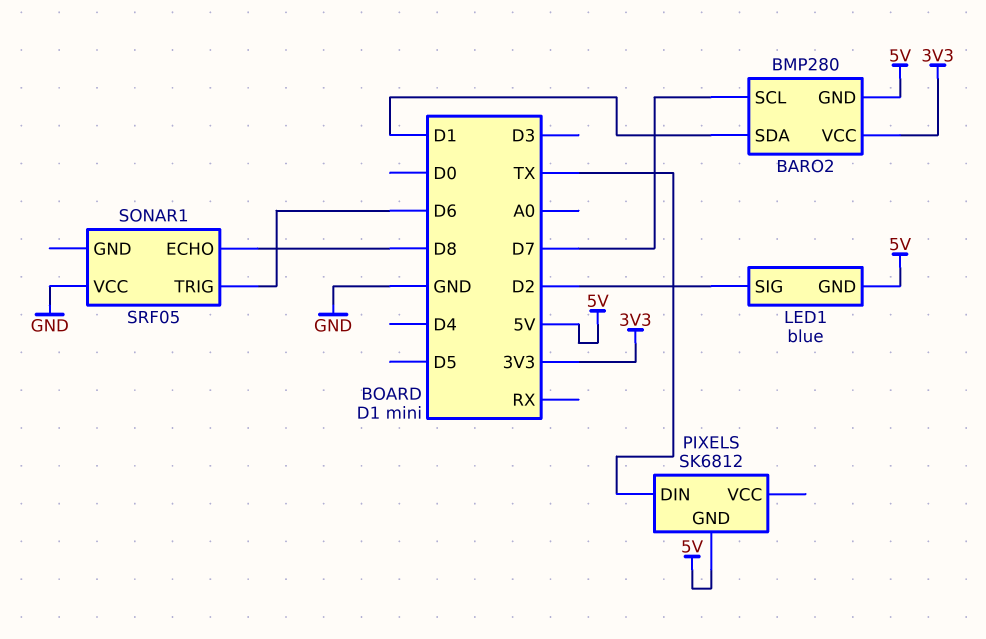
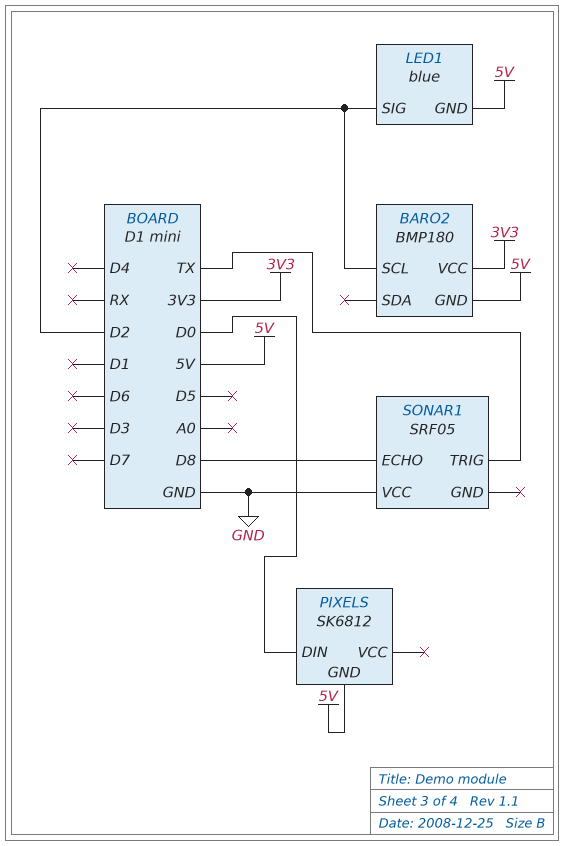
BARO2: BMP280 -> BMP180
BARO2 pin SCL: D7 -> D2
BARO2 pin SDA: D1 -> none
PIXELS pin DIN: TX -> D0
SONAR1 pin TRIG: D6 -> TX

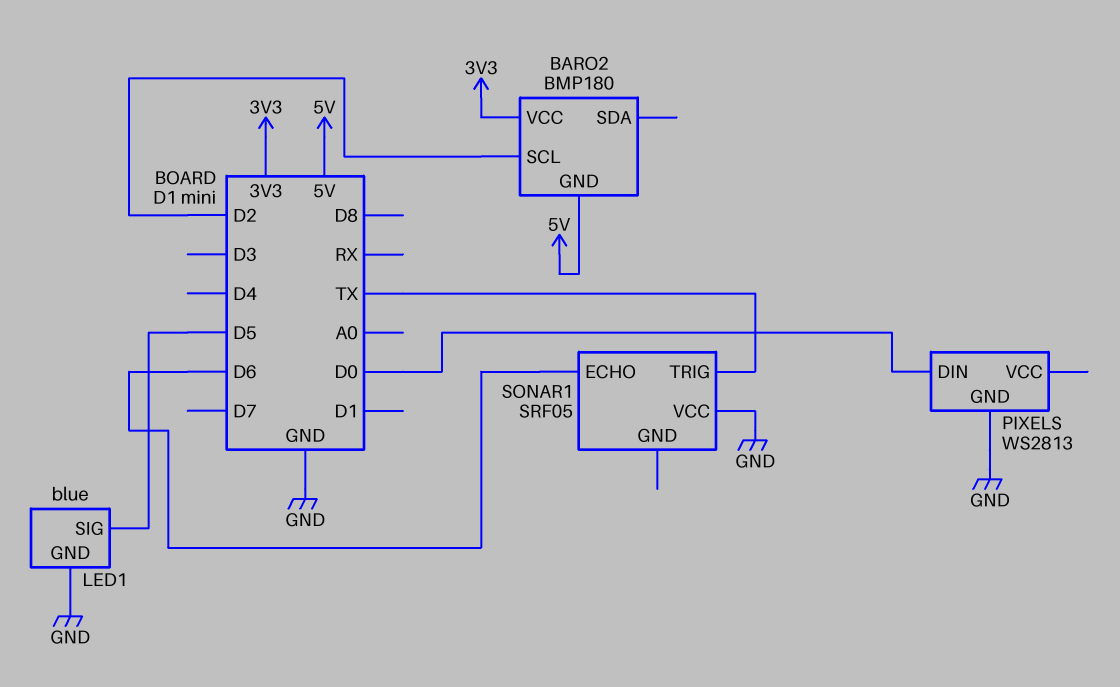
LED1 pin GND: 5V -> GND
LED1 pin SIG: D2 -> D5
PIXELS: SK6812 -> WS2813
PIXELS pin GND: 5V -> GND
SONAR1 pin ECHO: D8 -> D6

